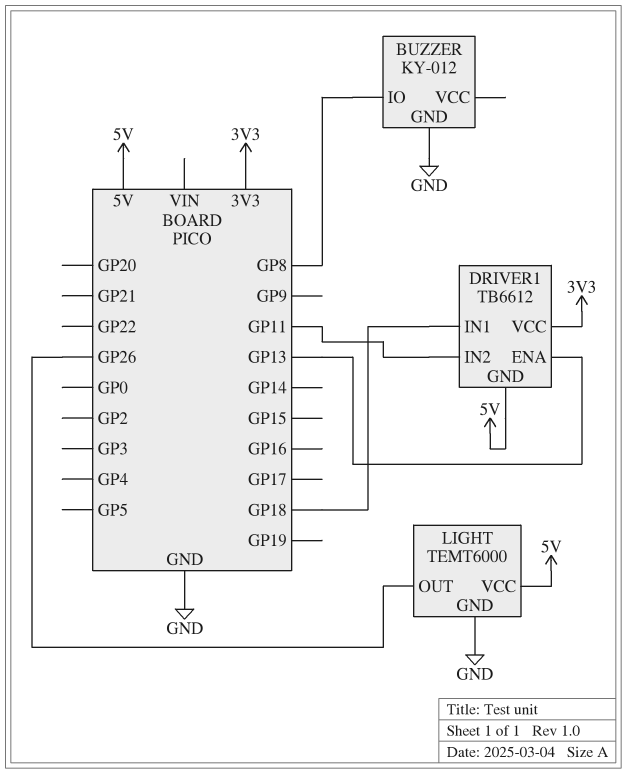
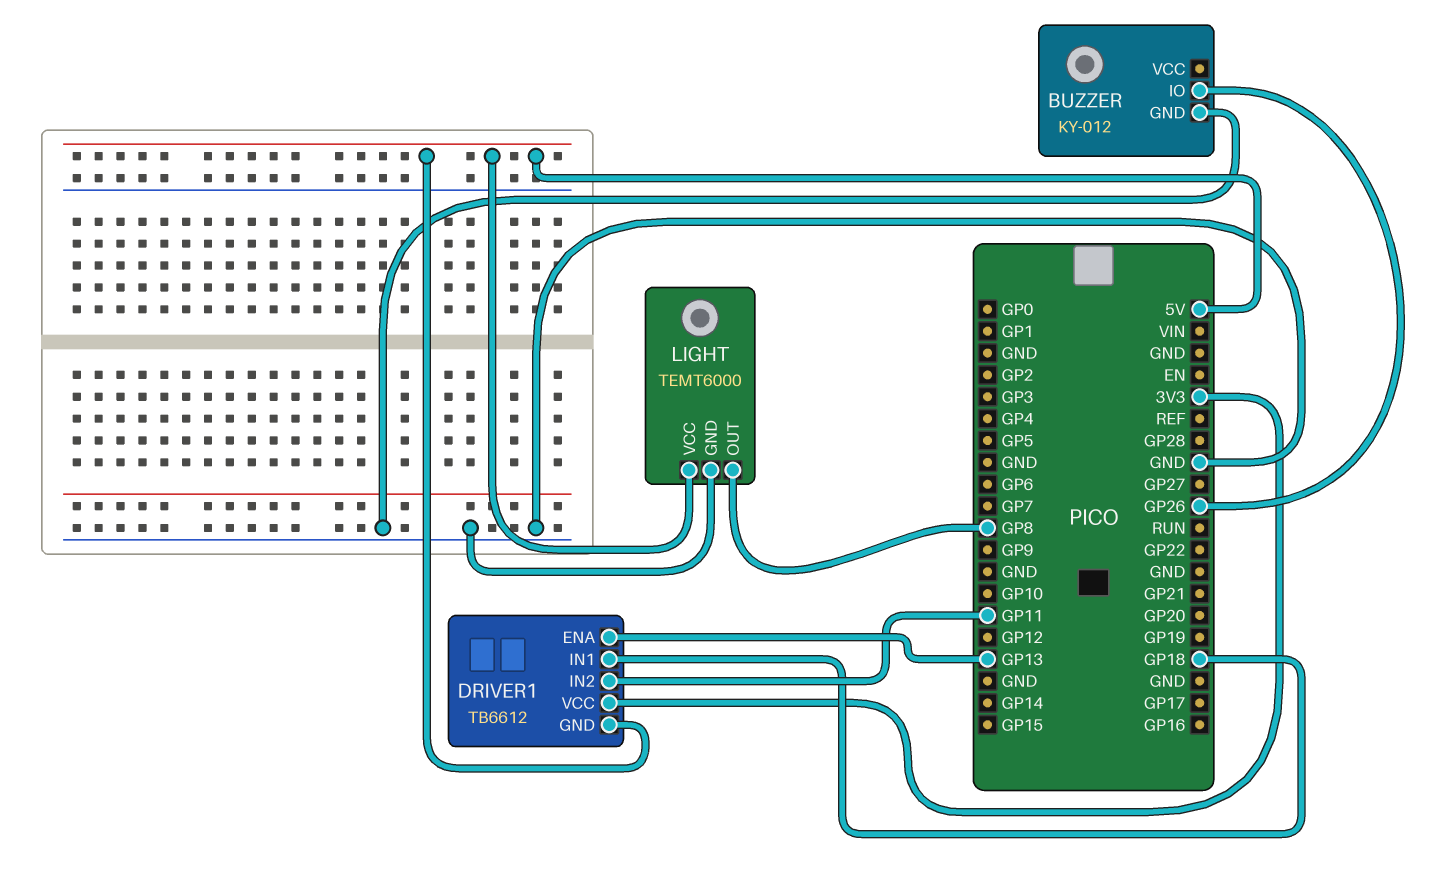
BUZZER pin IO: GP8 -> GP26
LIGHT pin OUT: GP26 -> GP8

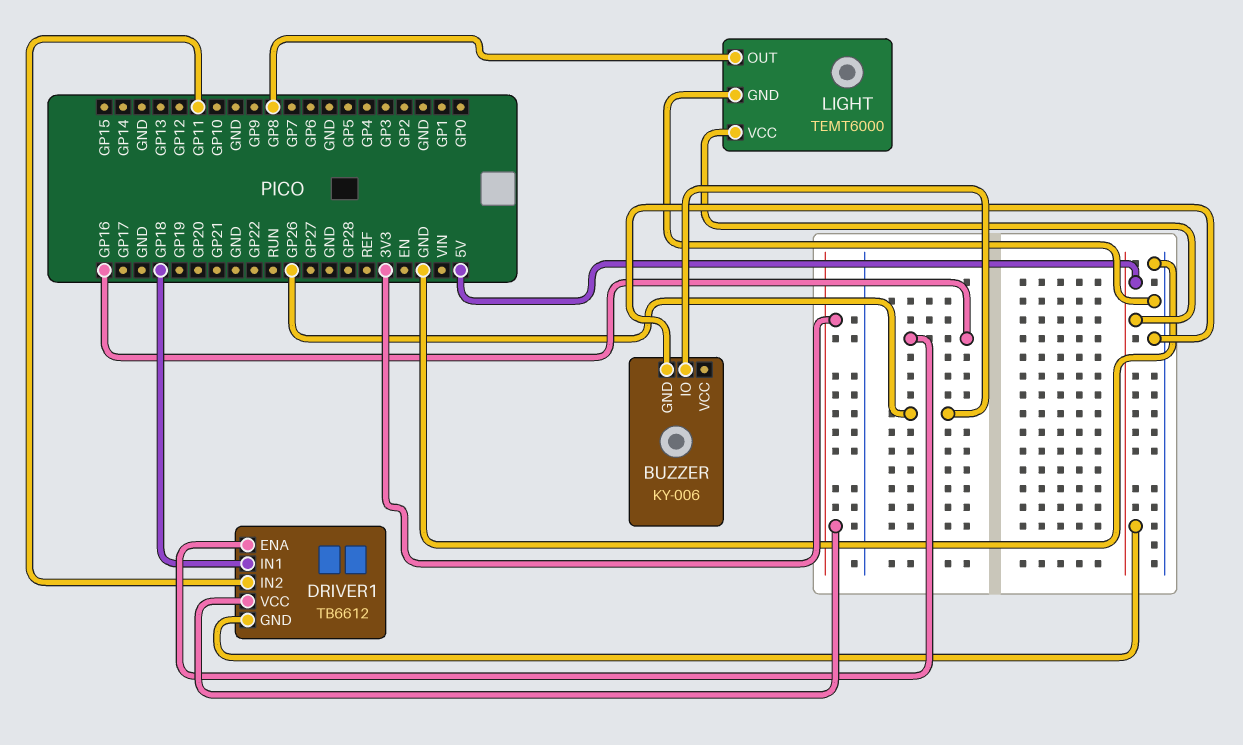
BUZZER: KY-012 -> KY-006
DRIVER1 pin ENA: GP13 -> GP16

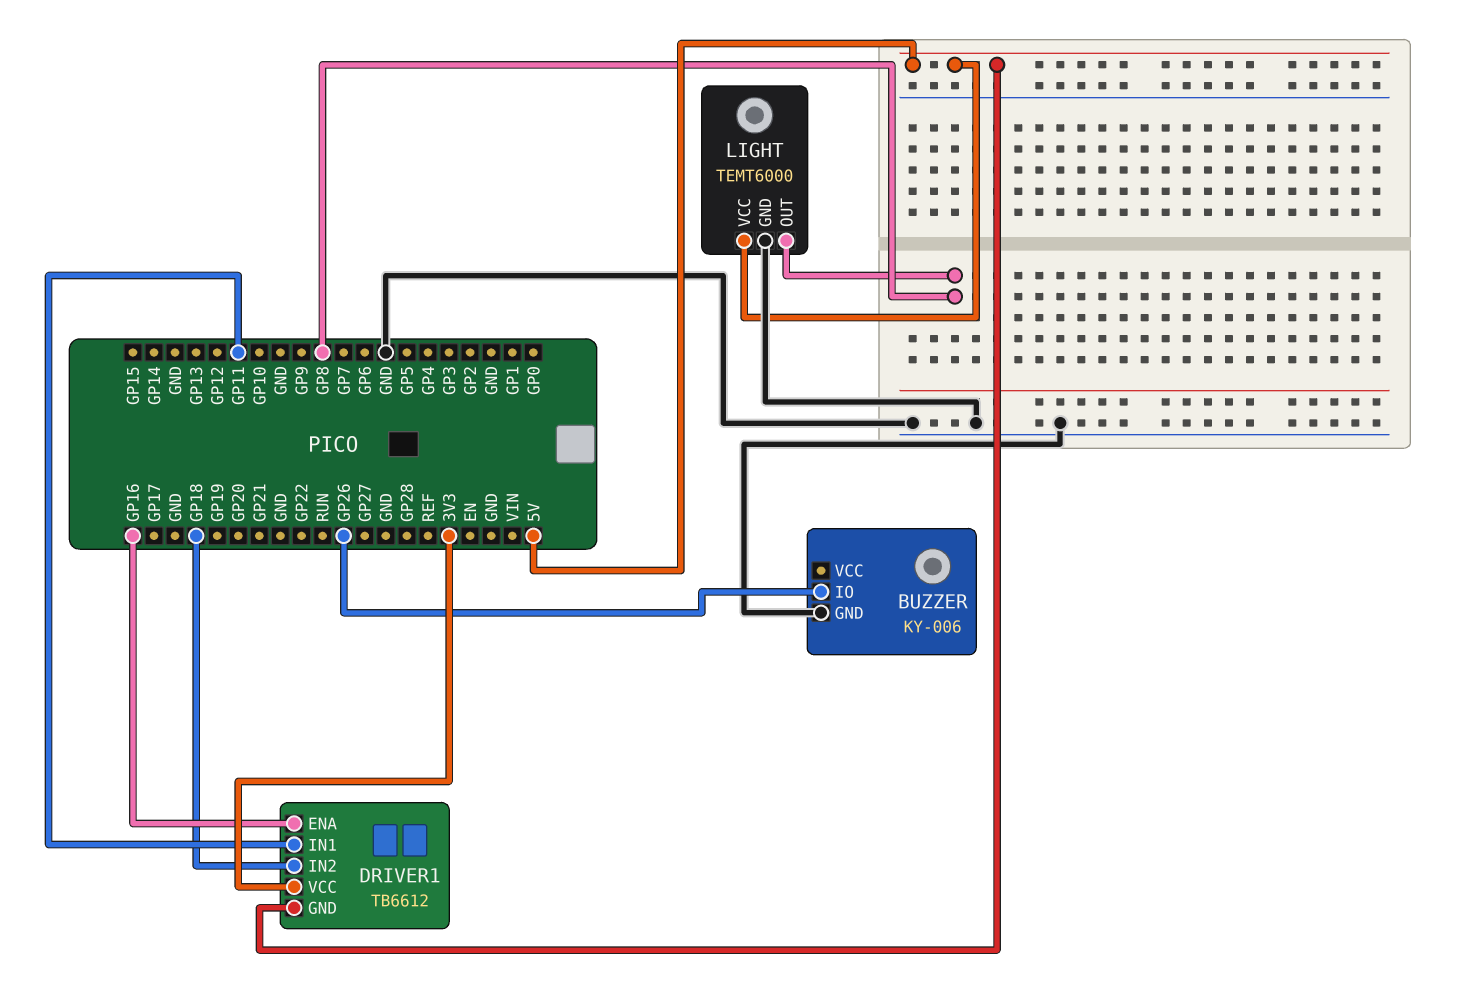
DRIVER1 pin IN1: GP18 -> GP11
DRIVER1 pin IN2: GP11 -> GP18

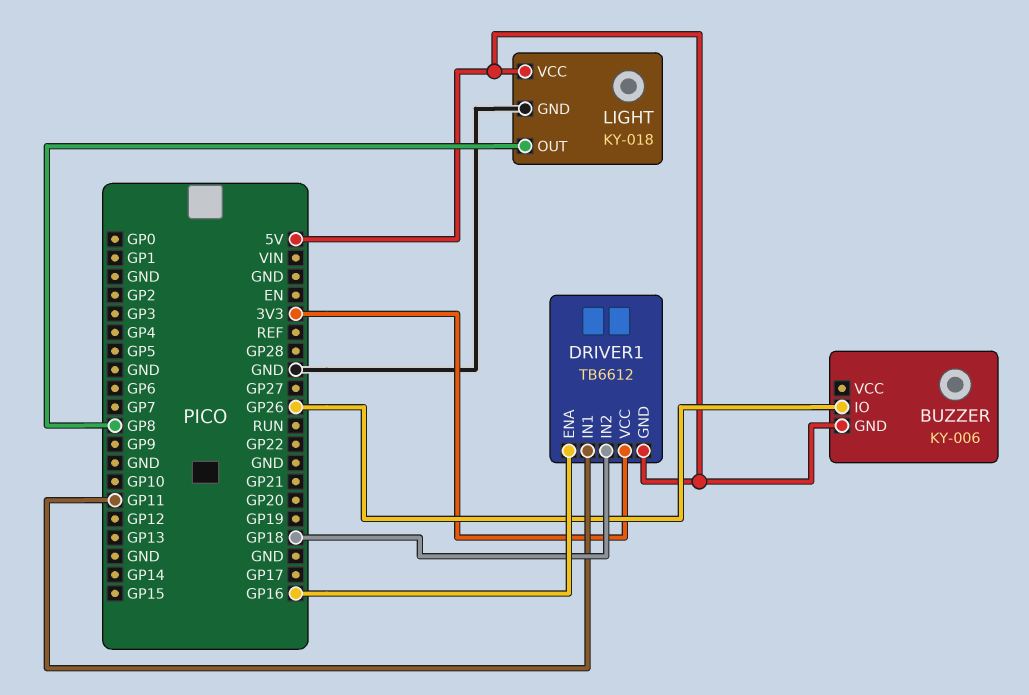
BUZZER pin GND: GND -> 5V
LIGHT: TEMT6000 -> KY-018

